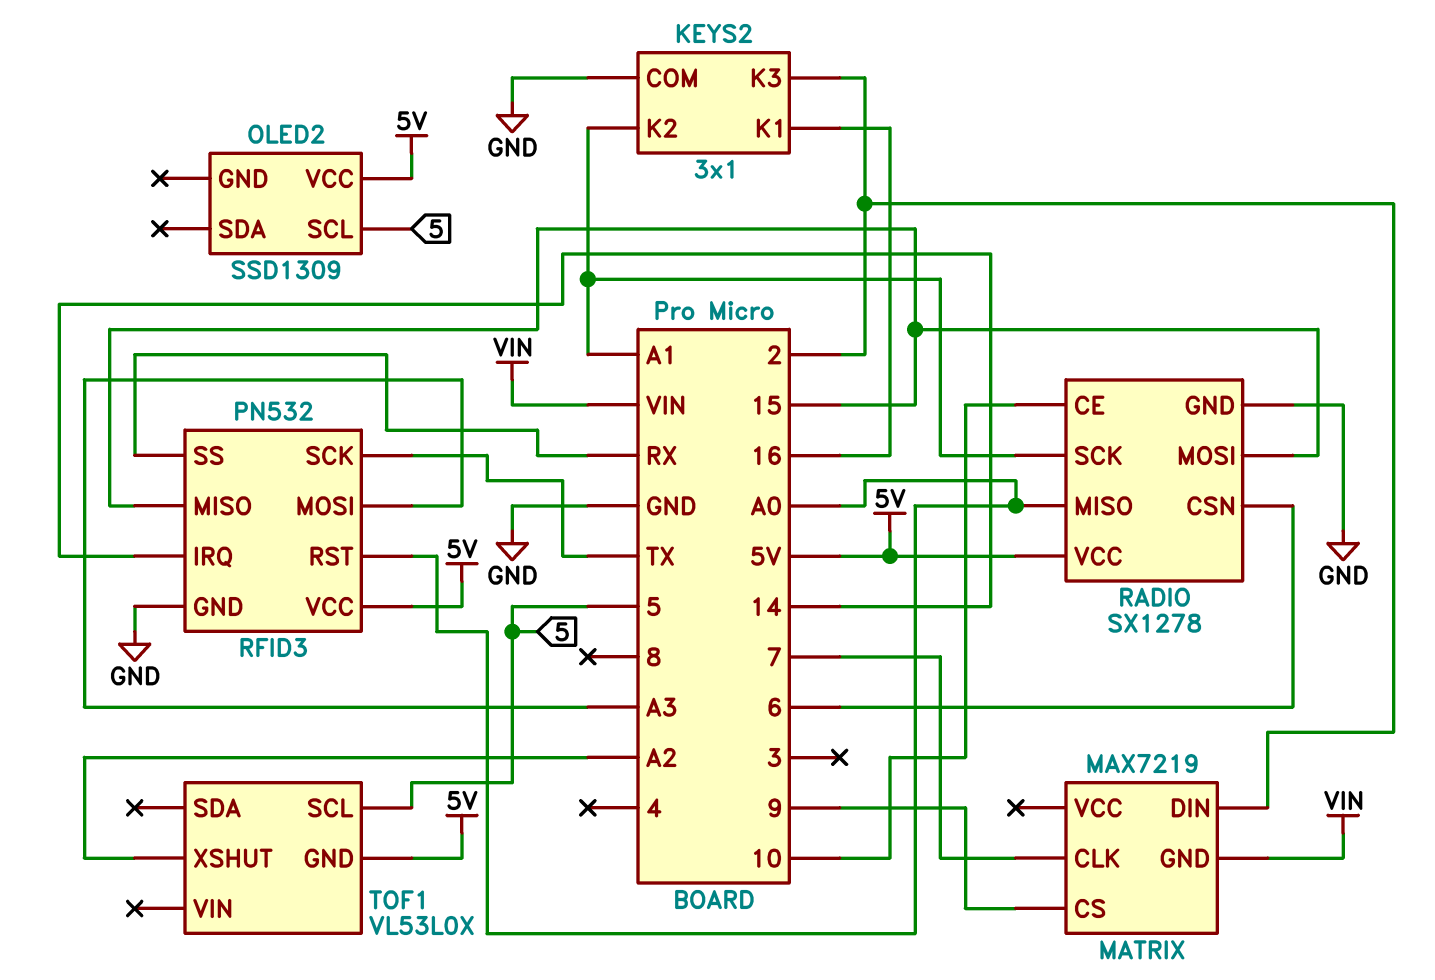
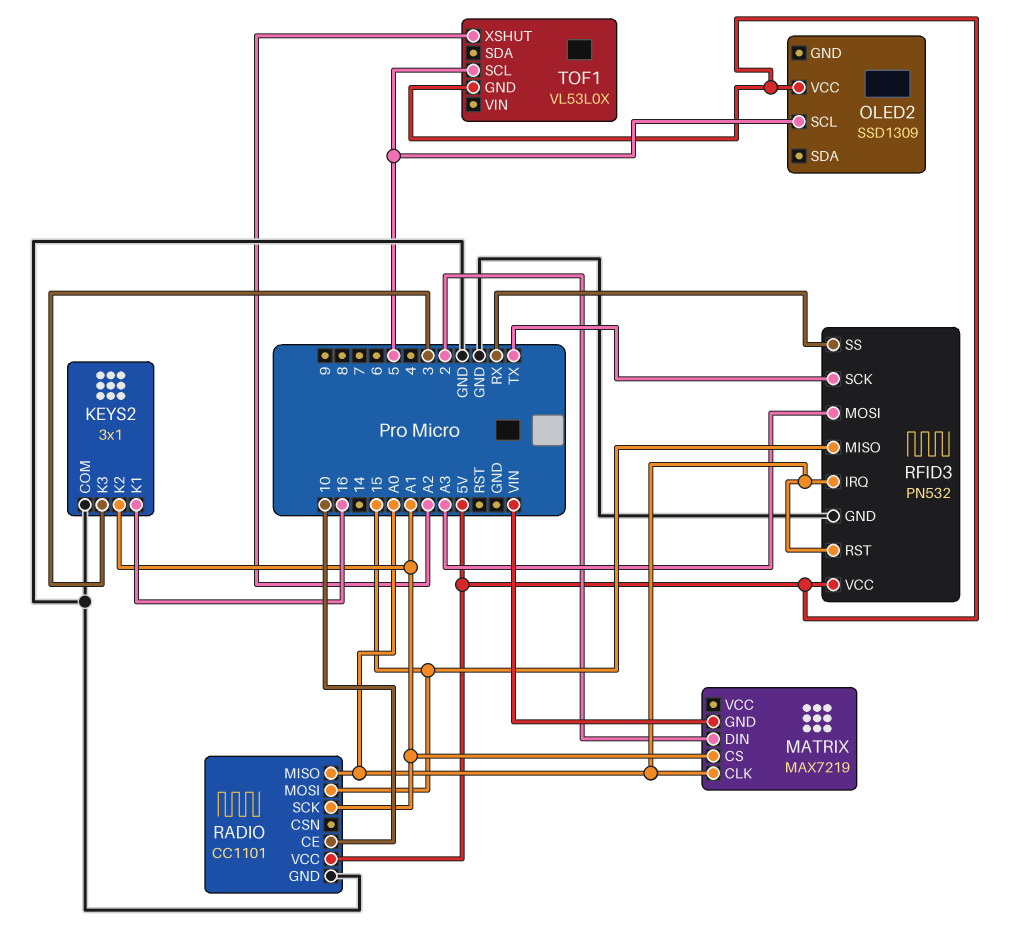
KEYS2 pin K3: 2 -> 3
MATRIX pin CLK: 7 -> A0
MATRIX pin CS: 9 -> A1
RADIO: SX1278 -> CC1101
RADIO pin CSN: 6 -> none
RFID3 pin IRQ: 14 -> A0

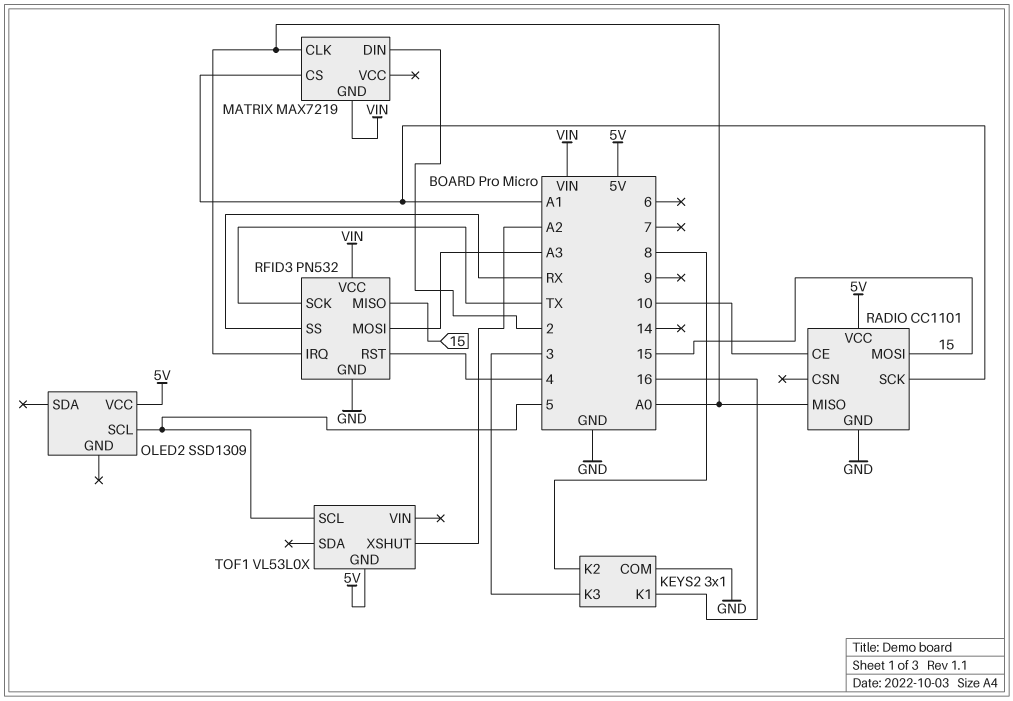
KEYS2 pin K2: A1 -> 8
RFID3 pin RST: A0 -> 4
RFID3 pin VCC: 5V -> VIN

